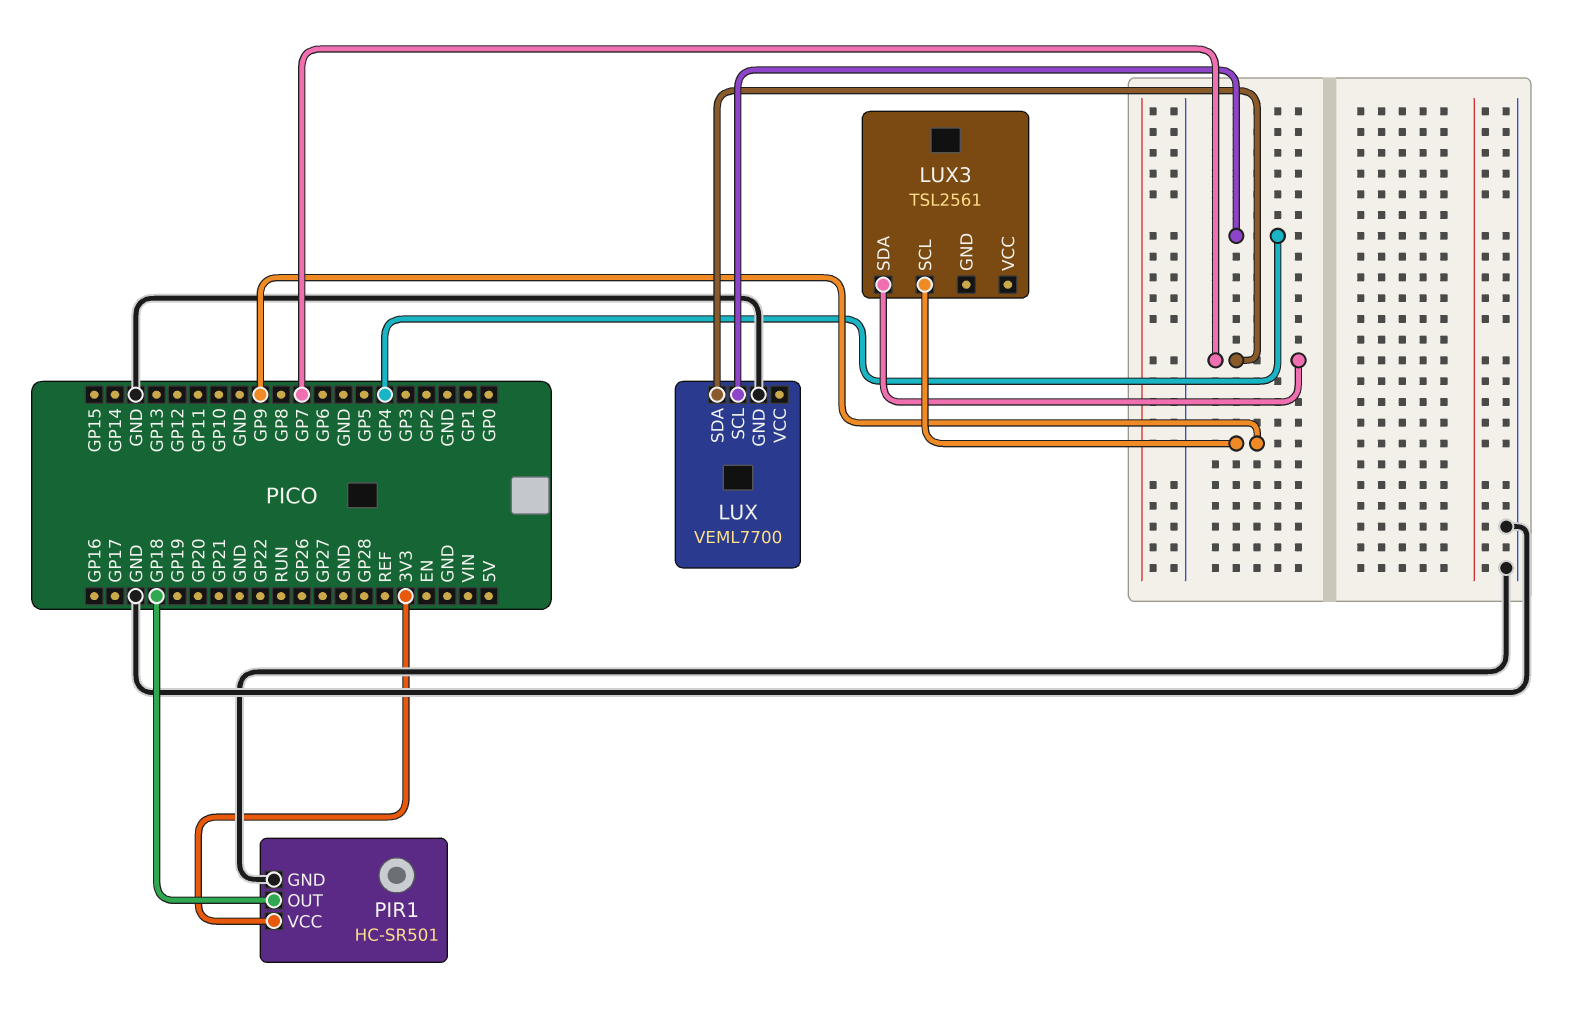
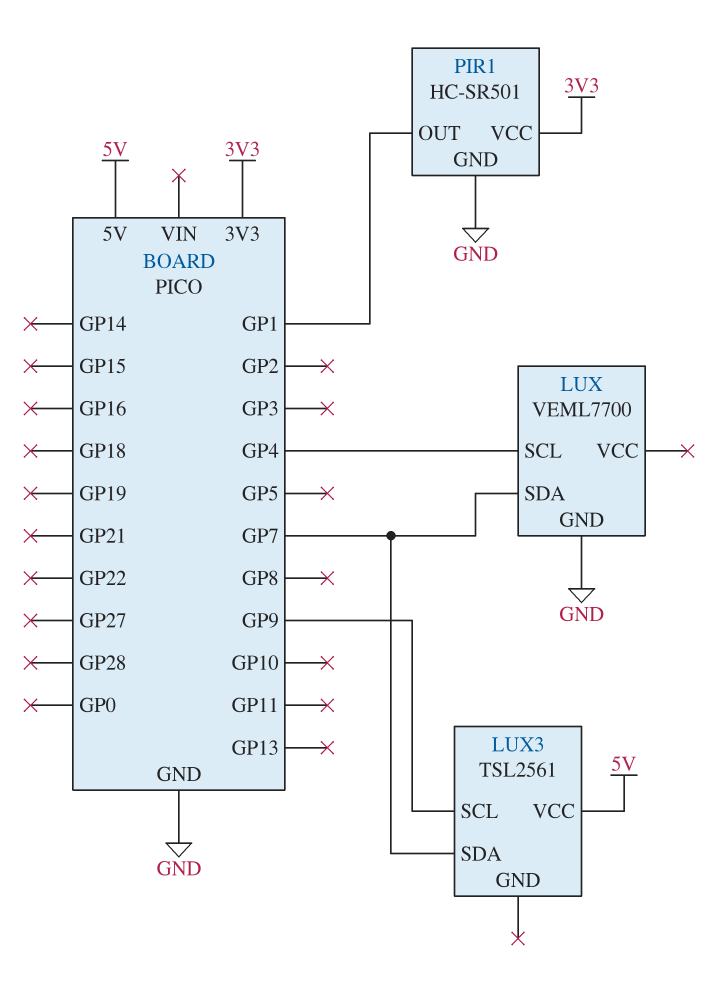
LUX3 pin VCC: none -> 5V
PIR1 pin OUT: GP18 -> GP1

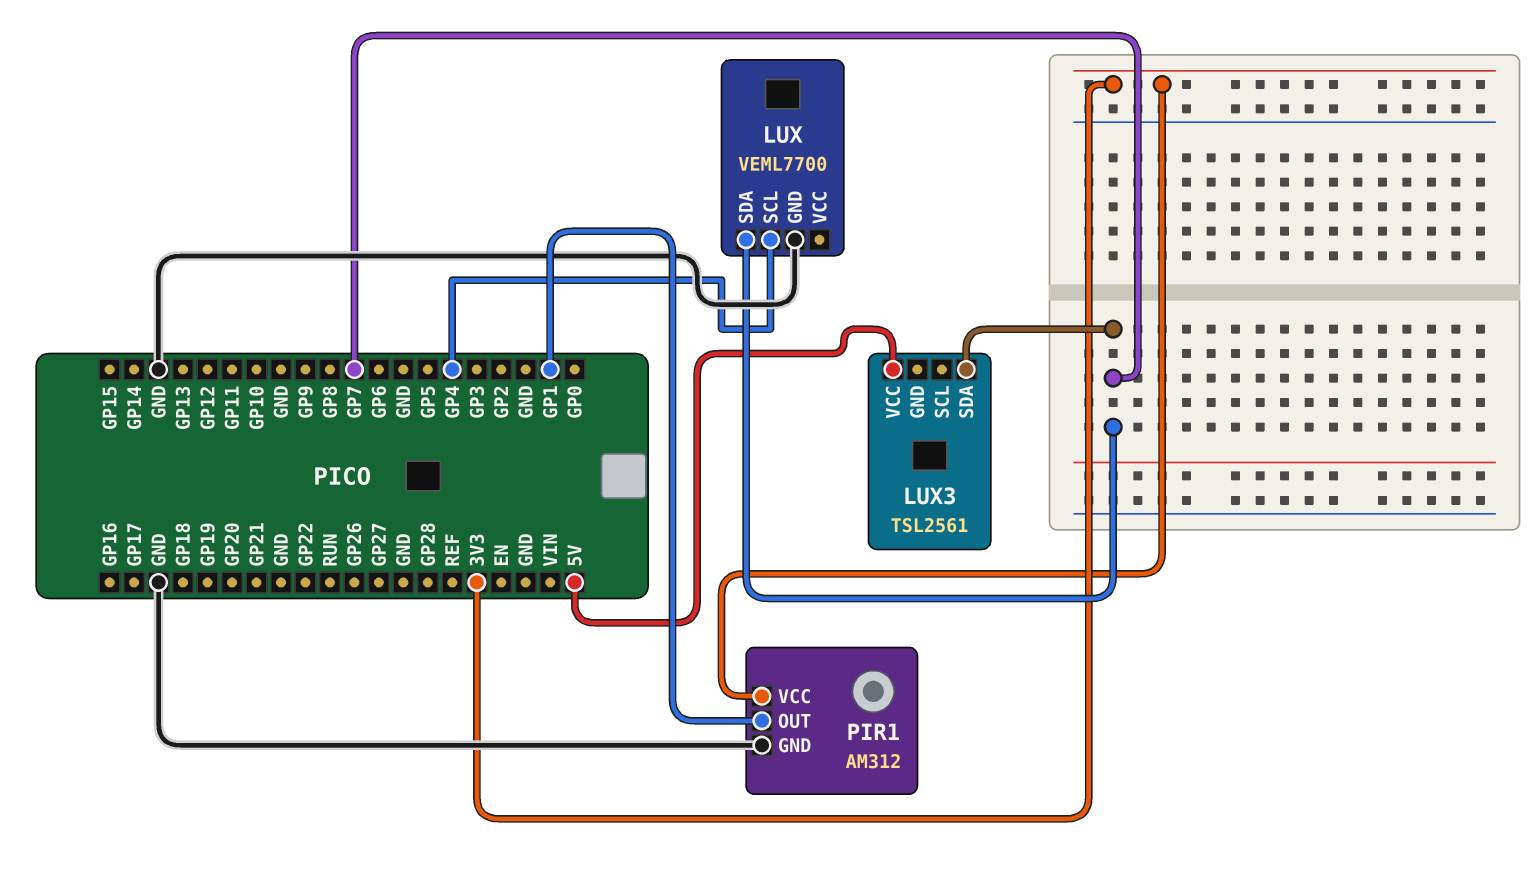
LUX3 pin SCL: GP9 -> none
PIR1: HC-SR501 -> AM312

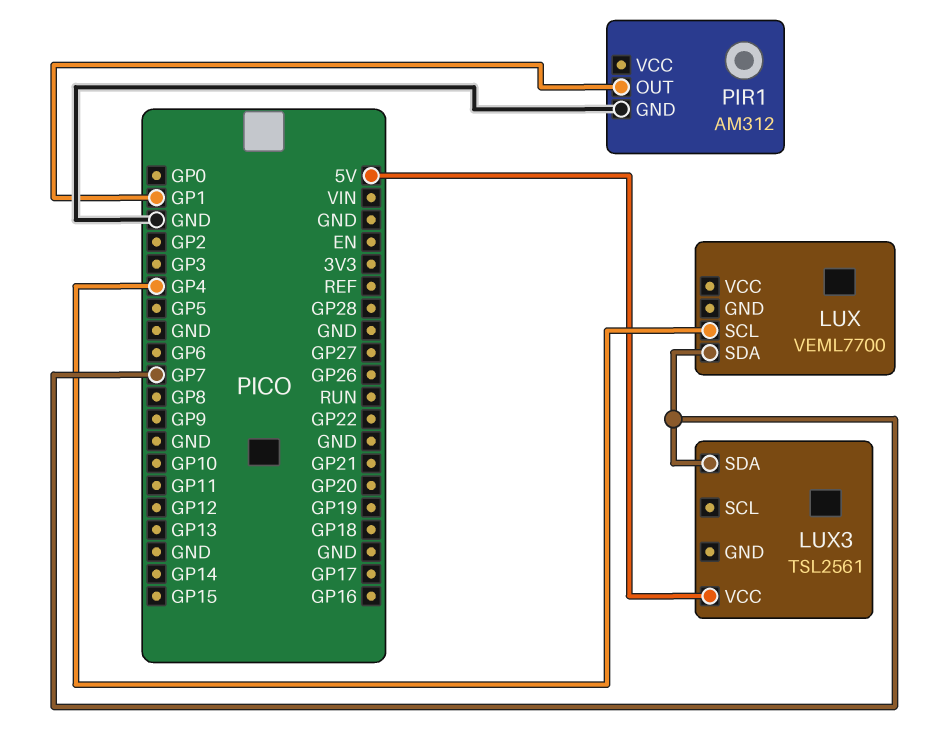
LUX pin GND: GND -> none
PIR1 pin VCC: 3V3 -> none

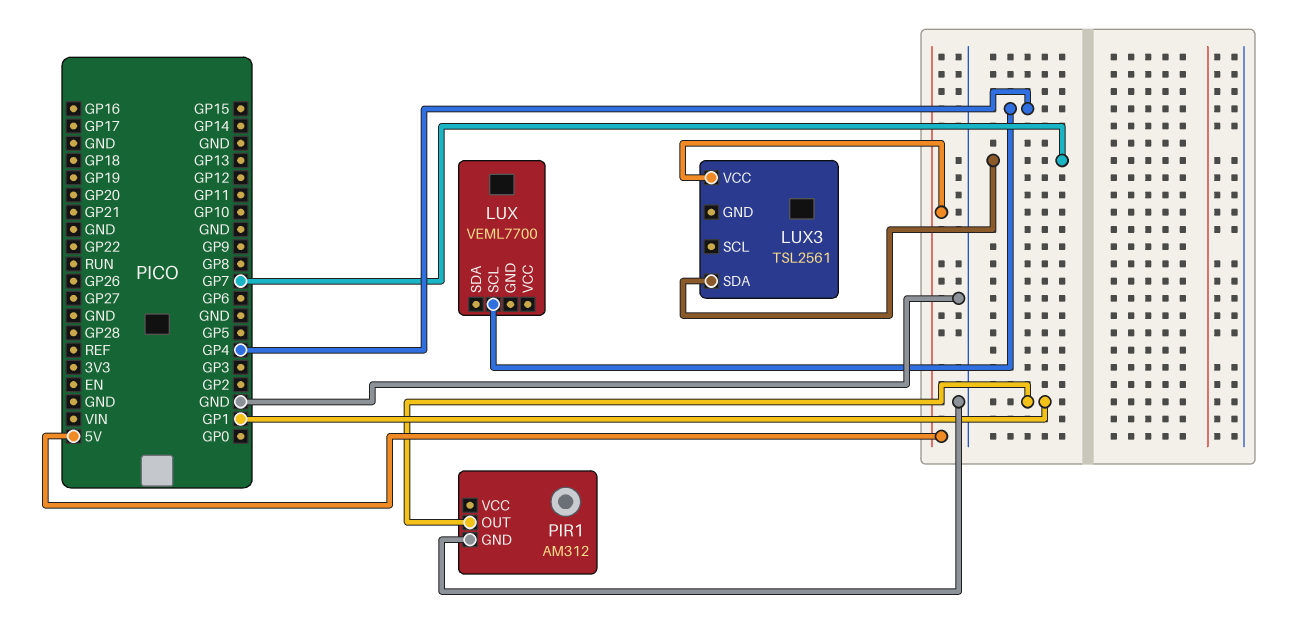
LUX pin SDA: GP7 -> none

